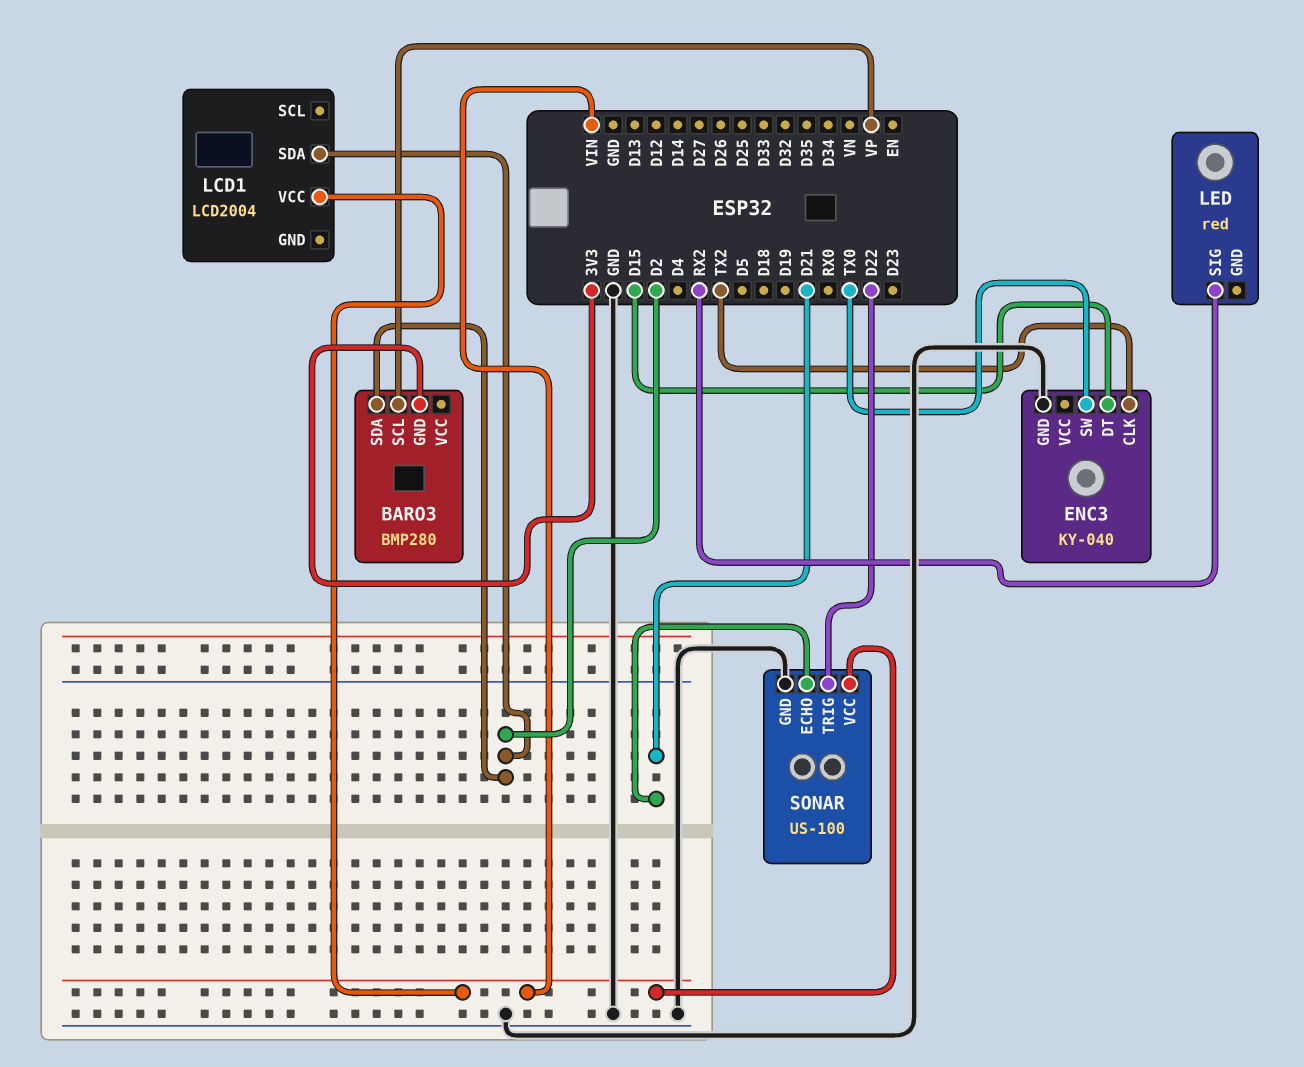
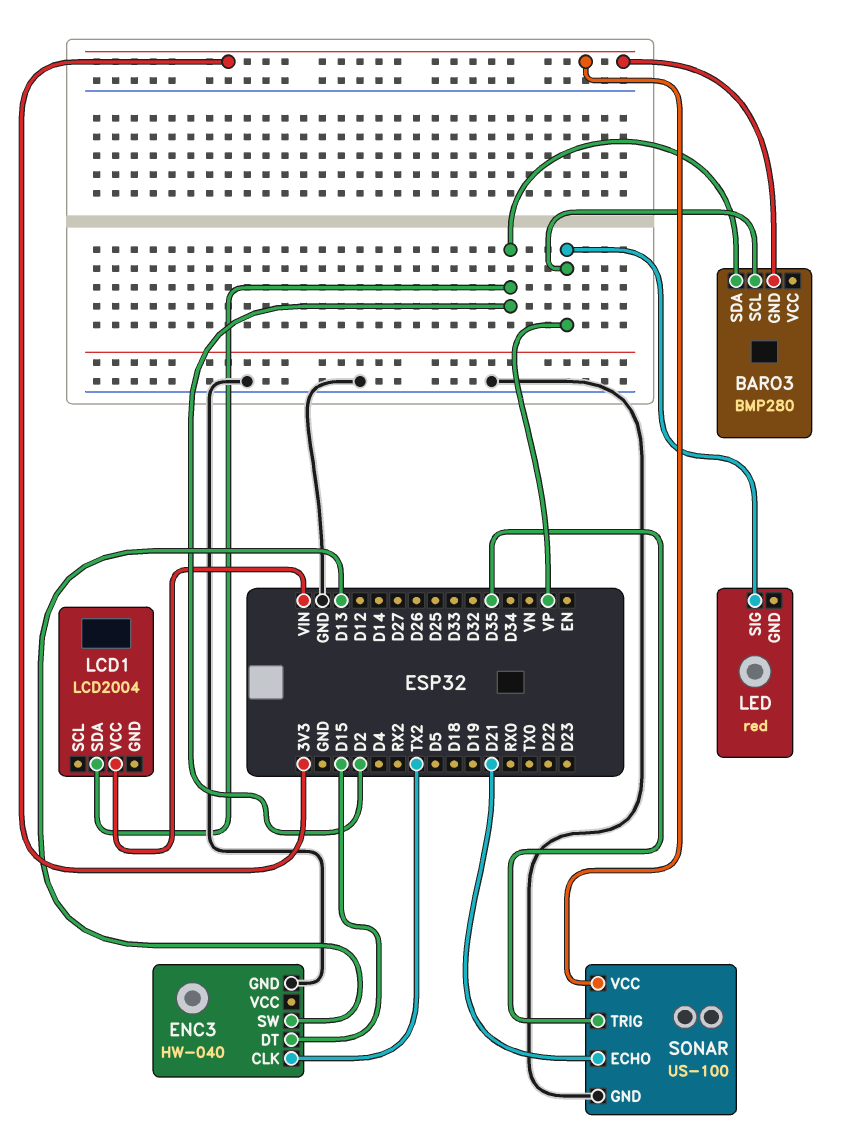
ENC3: KY-040 -> HW-040
ENC3 pin SW: TX0 -> D13
LED pin SIG: RX2 -> VP
SONAR pin TRIG: D22 -> D35
SONAR pin VCC: VIN -> 3V3

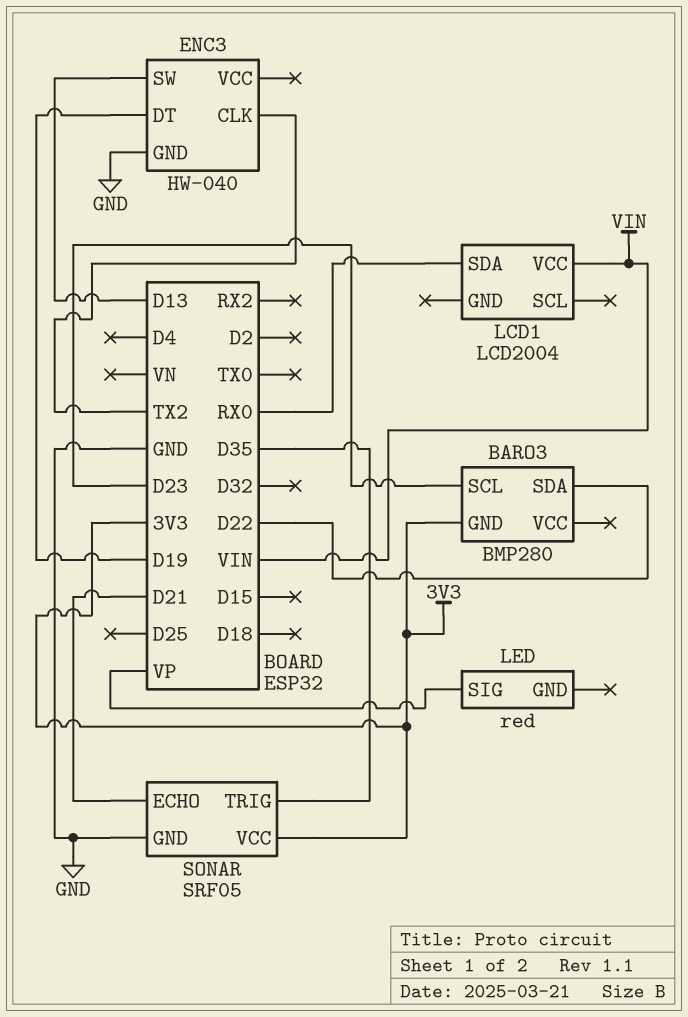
BARO3 pin SCL: VP -> D23
BARO3 pin SDA: D2 -> D22
ENC3 pin DT: D15 -> D19
LCD1 pin SDA: D2 -> RX0
SONAR: US-100 -> SRF05

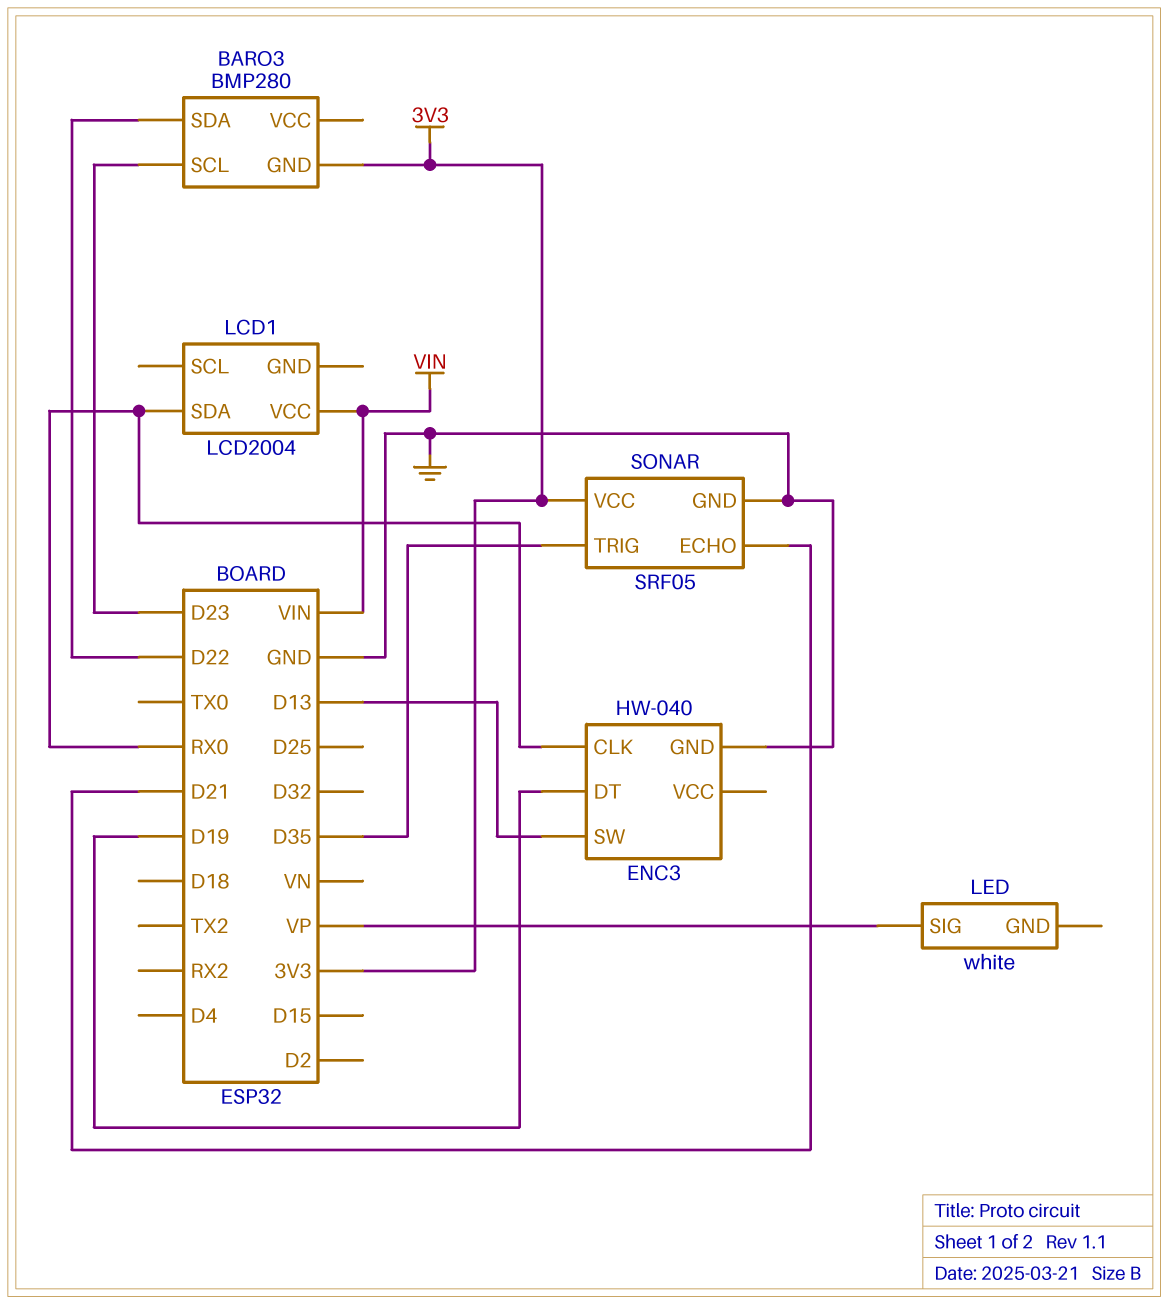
ENC3 pin CLK: TX2 -> RX0
LED: red -> white

